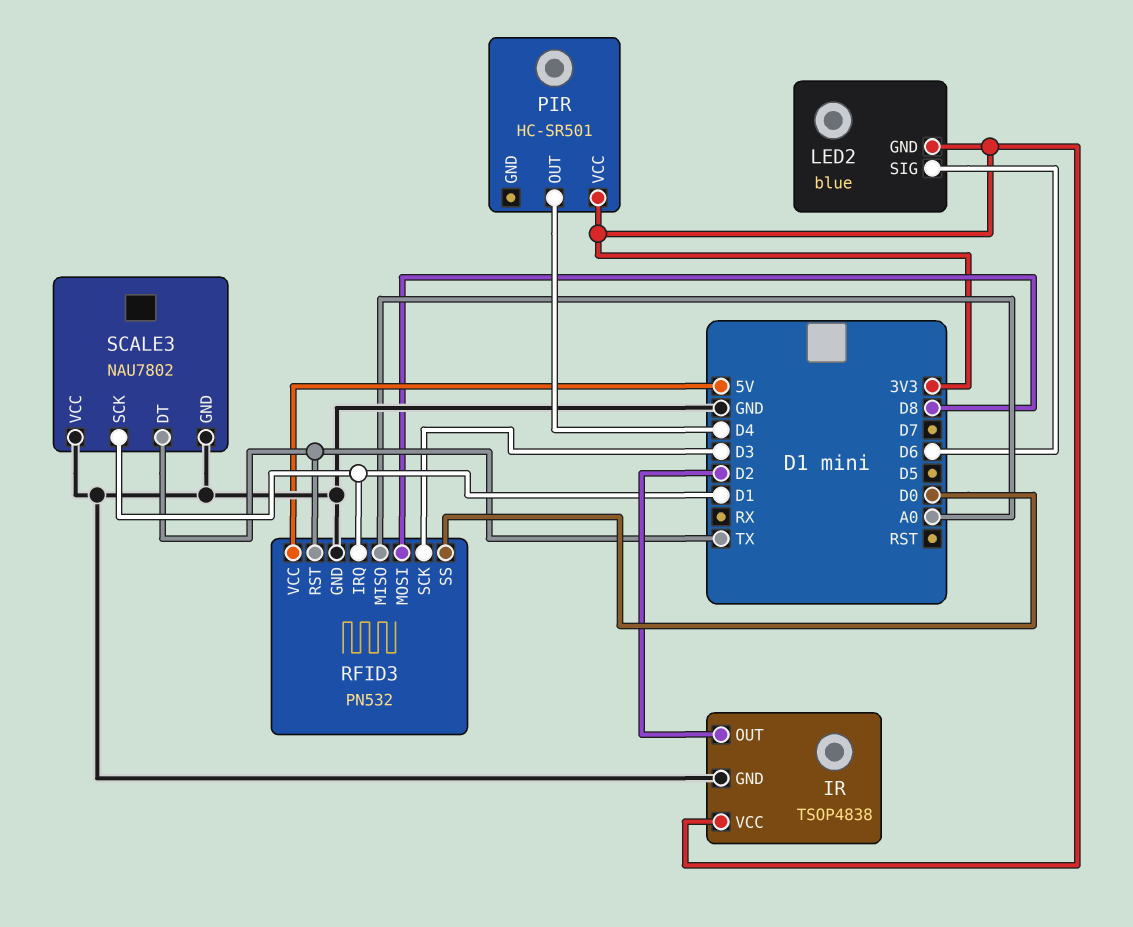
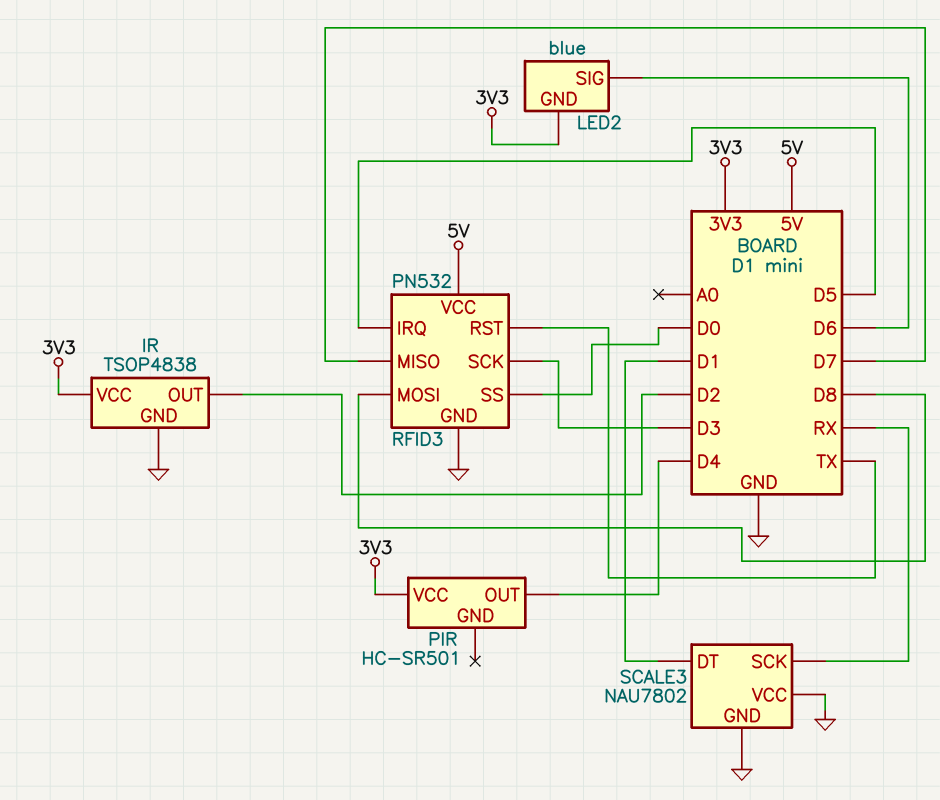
RFID3 pin IRQ: D1 -> D5
RFID3 pin MISO: A0 -> D7
SCALE3 pin DT: TX -> D1
SCALE3 pin SCK: D1 -> RX

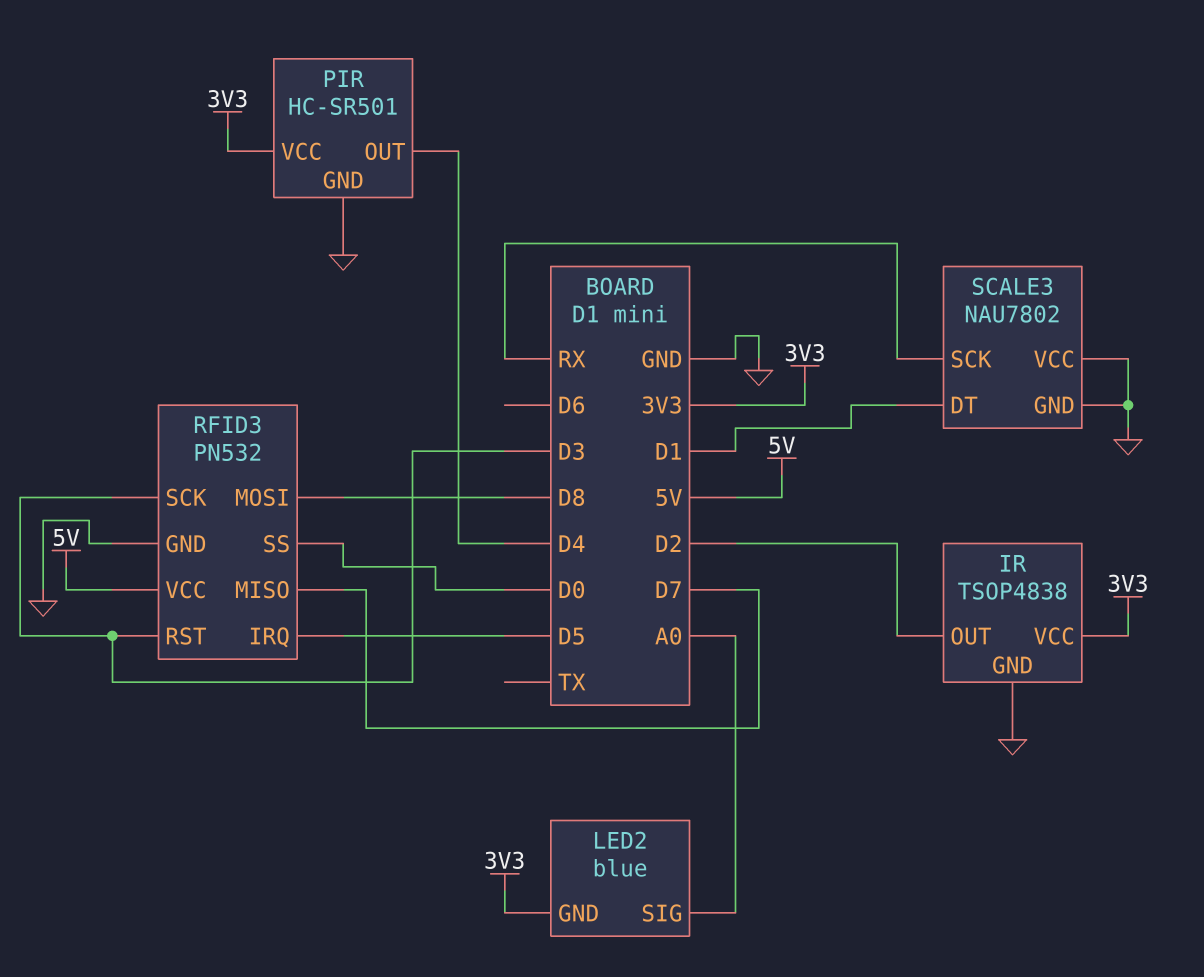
LED2 pin SIG: D6 -> A0
PIR pin GND: none -> GND
RFID3 pin RST: TX -> D3

